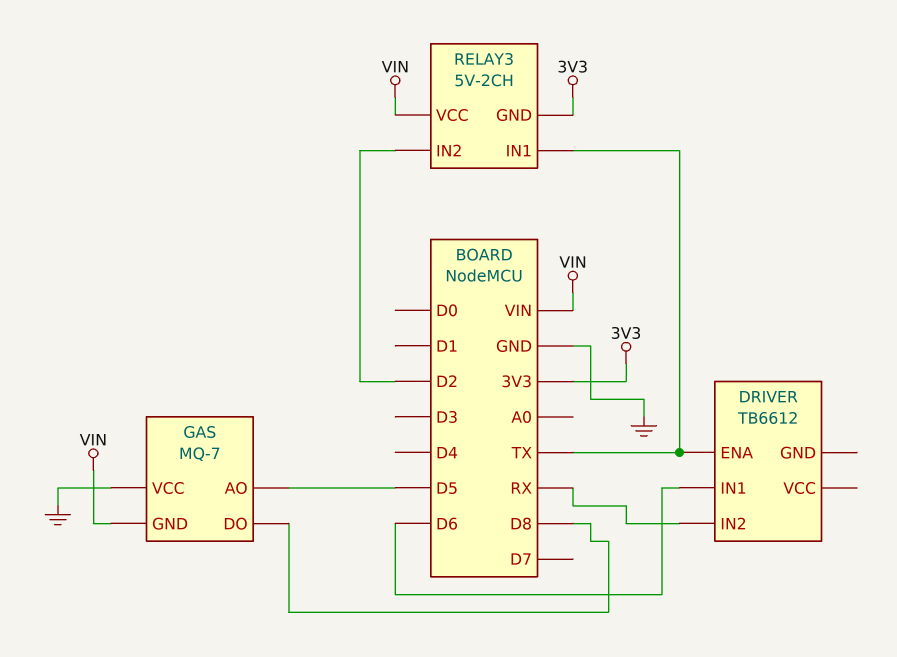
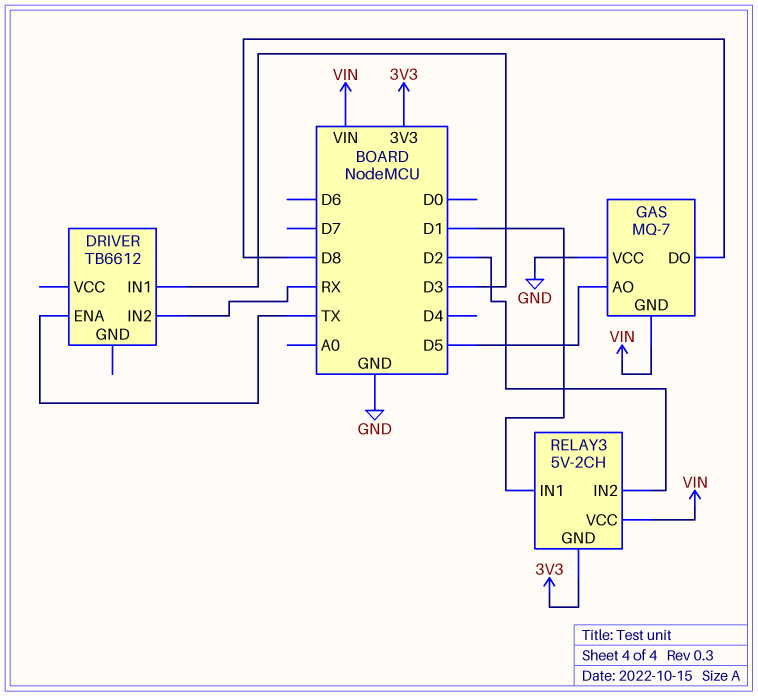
DRIVER pin IN1: D6 -> D3
RELAY3 pin IN1: TX -> D1

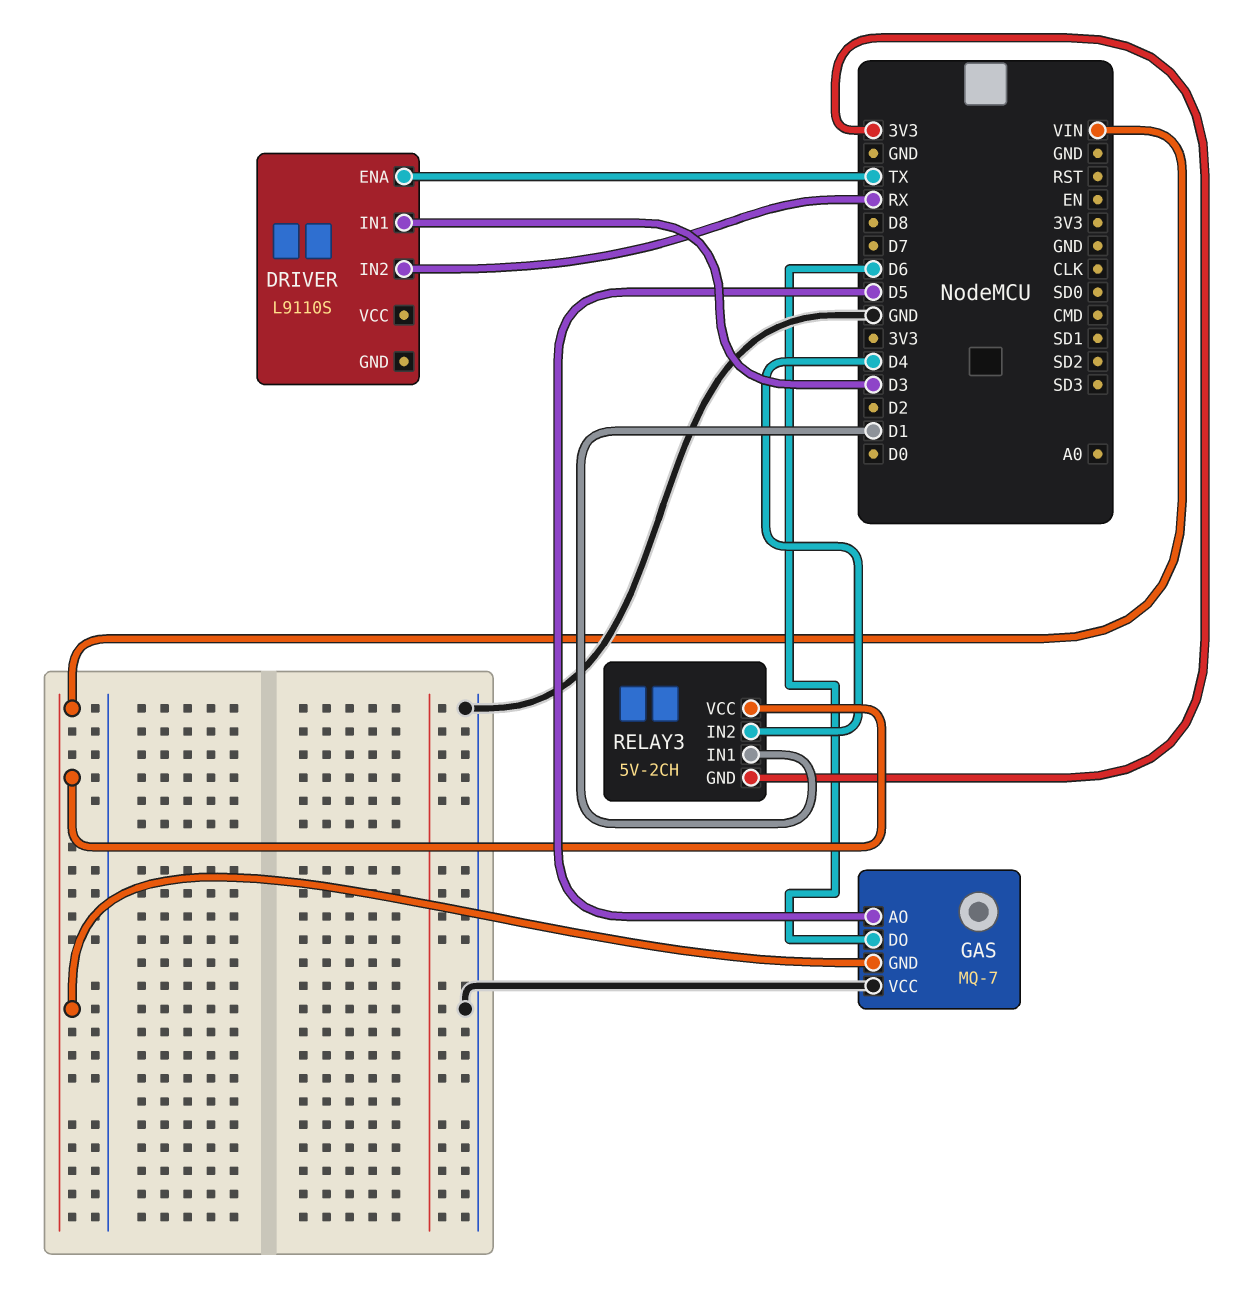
DRIVER: TB6612 -> L9110S
GAS pin DO: D8 -> D6
RELAY3 pin IN2: D2 -> D4

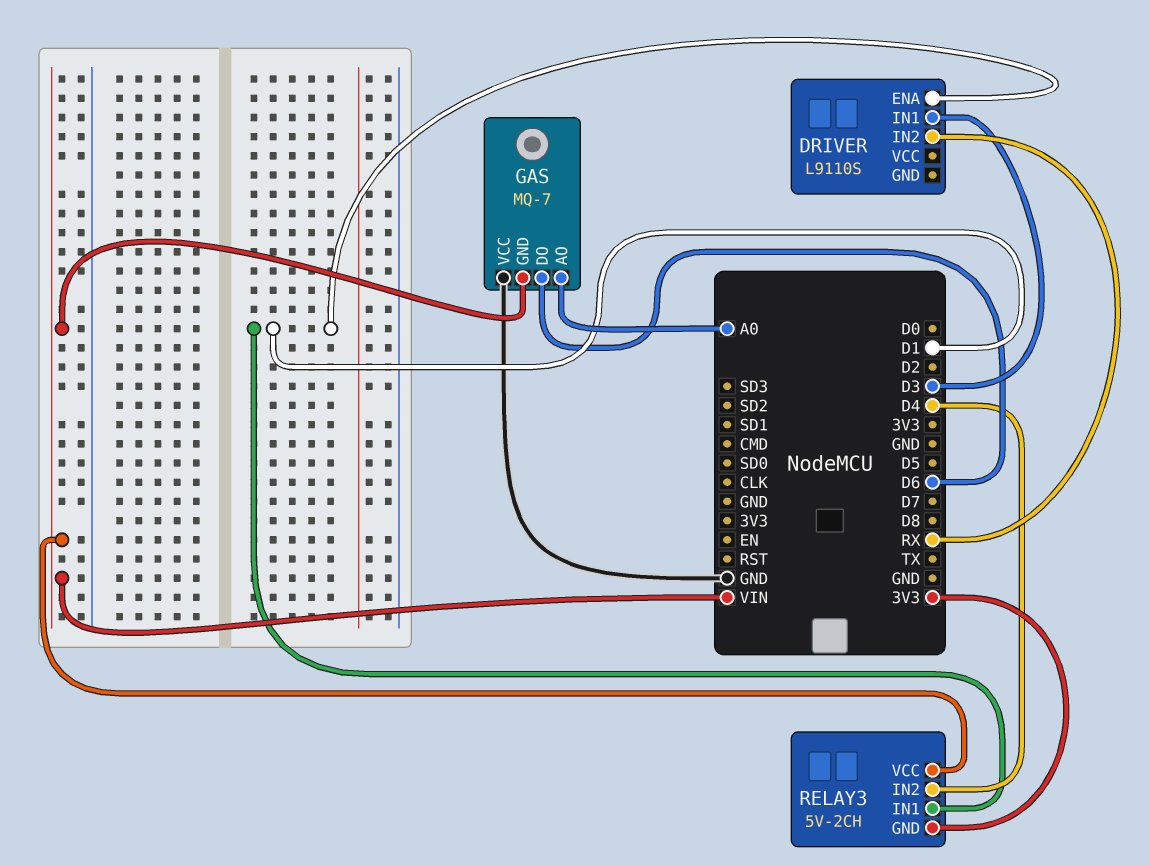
DRIVER pin ENA: TX -> D1
GAS pin AO: D5 -> A0

